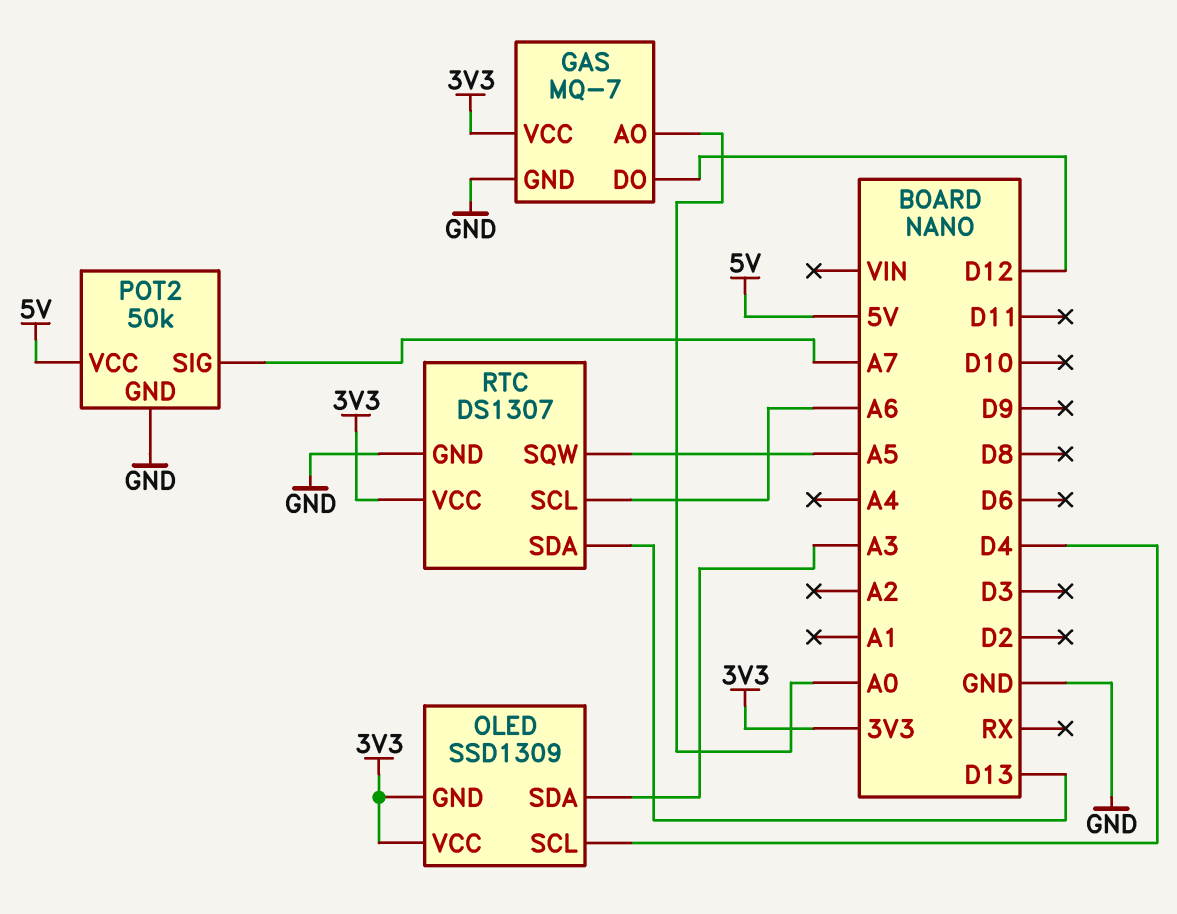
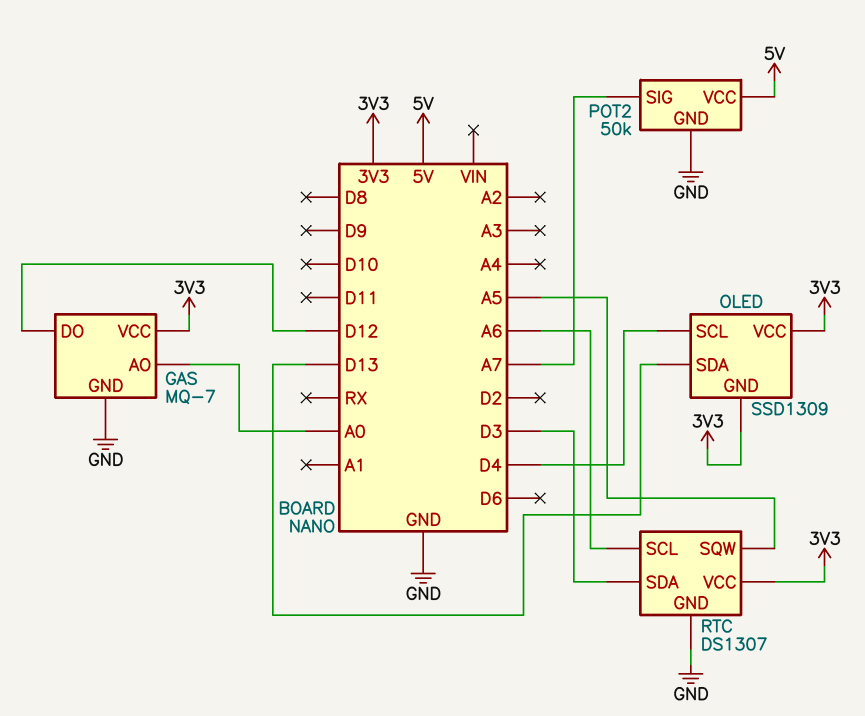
OLED pin SDA: A3 -> D13
RTC pin SDA: D13 -> D3

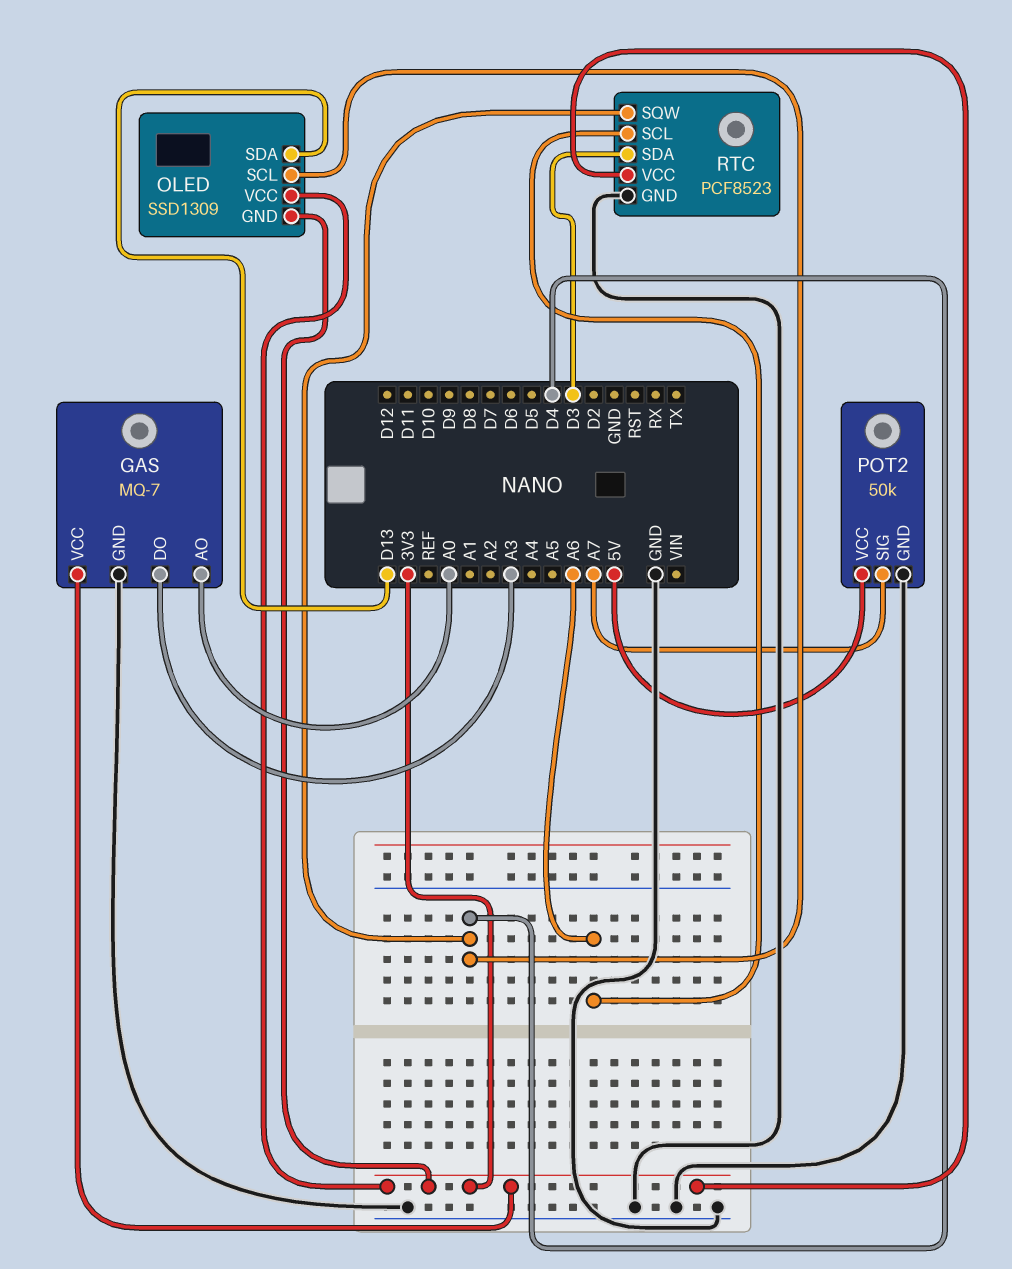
GAS pin DO: D12 -> A3
RTC: DS1307 -> PCF8523
RTC pin SQW: A5 -> D4

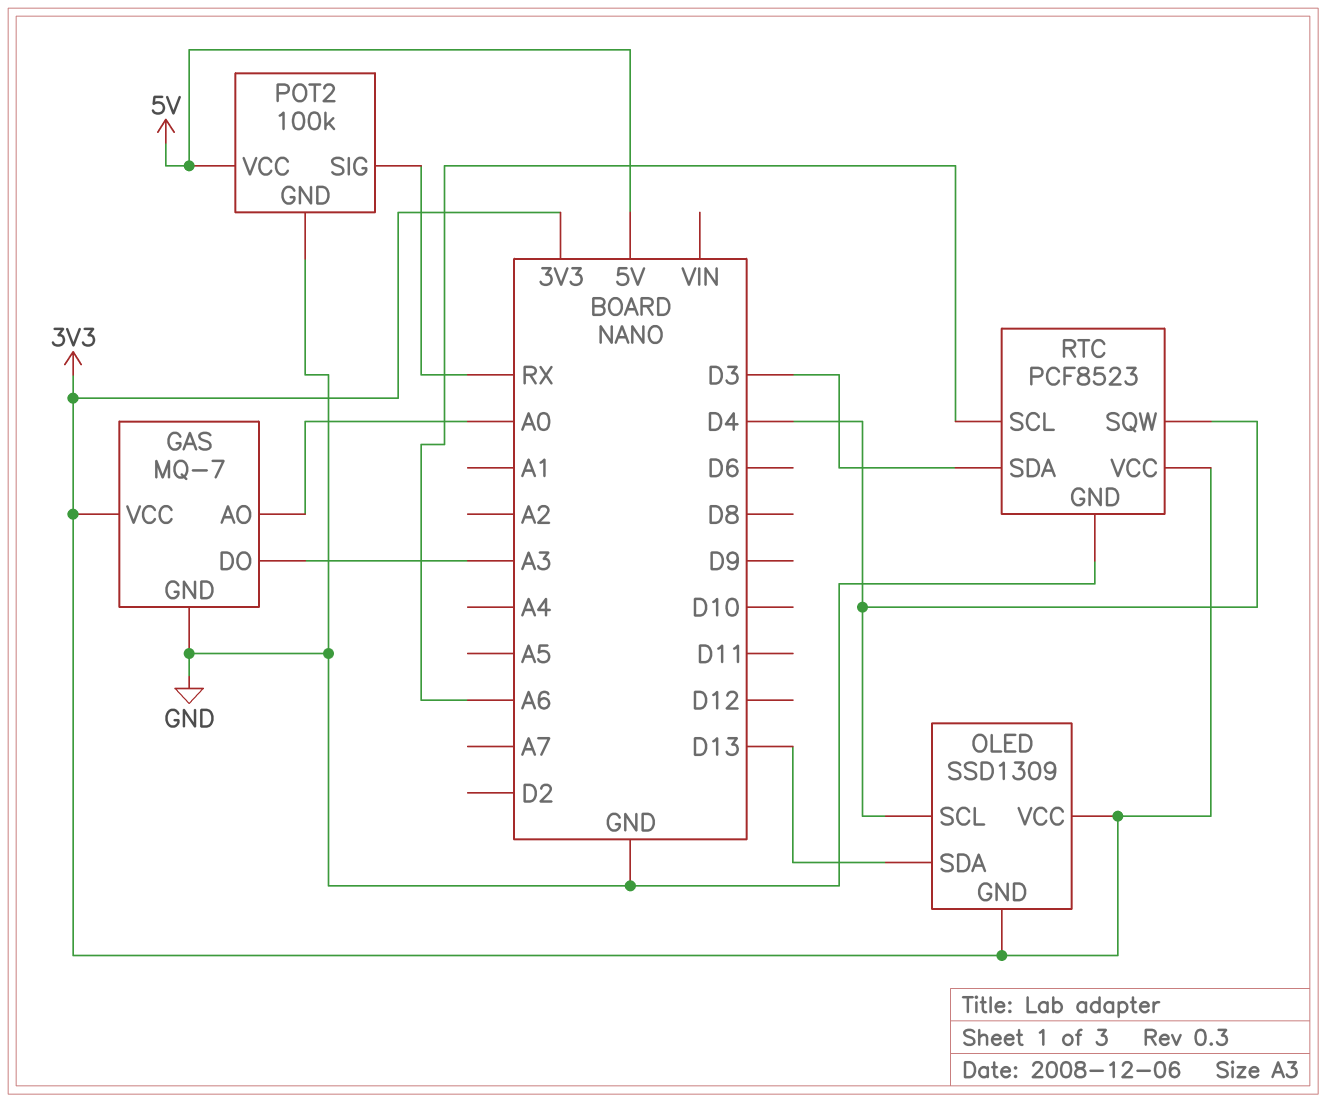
POT2: 50k -> 100k
POT2 pin SIG: A7 -> RX

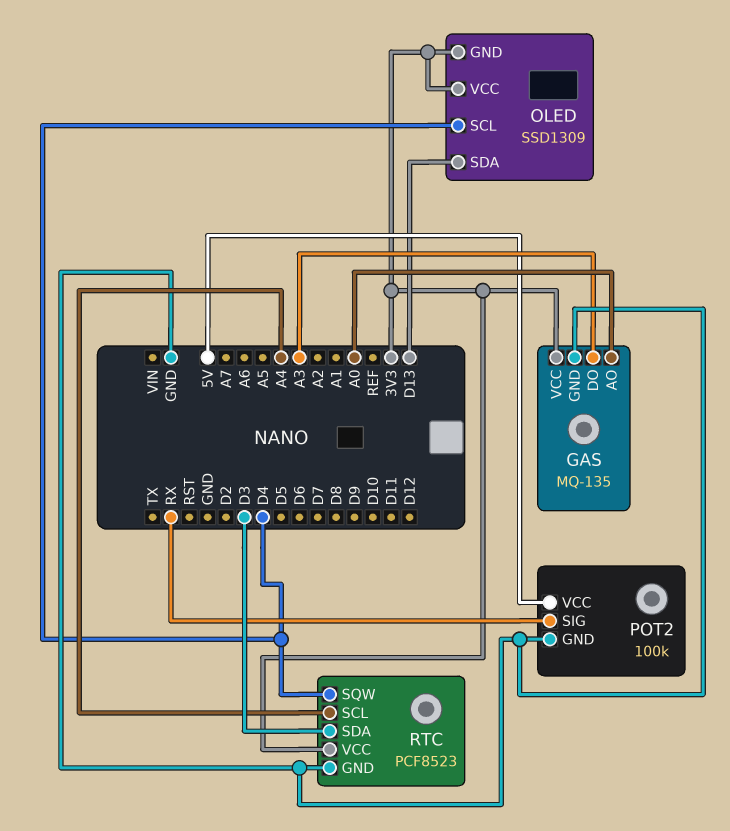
GAS: MQ-7 -> MQ-135
RTC pin SCL: A6 -> A4

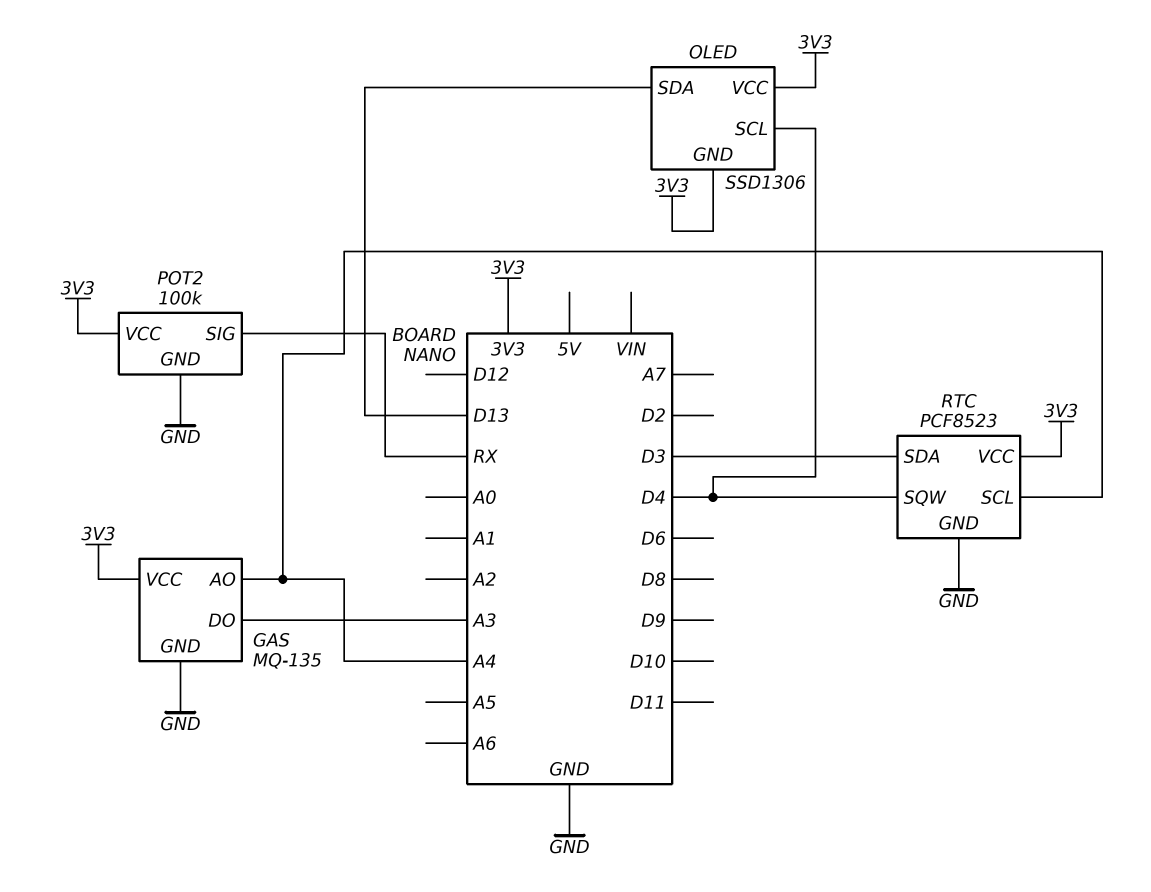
GAS pin AO: A0 -> A4
OLED: SSD1309 -> SSD1306
POT2 pin VCC: 5V -> 3V3

